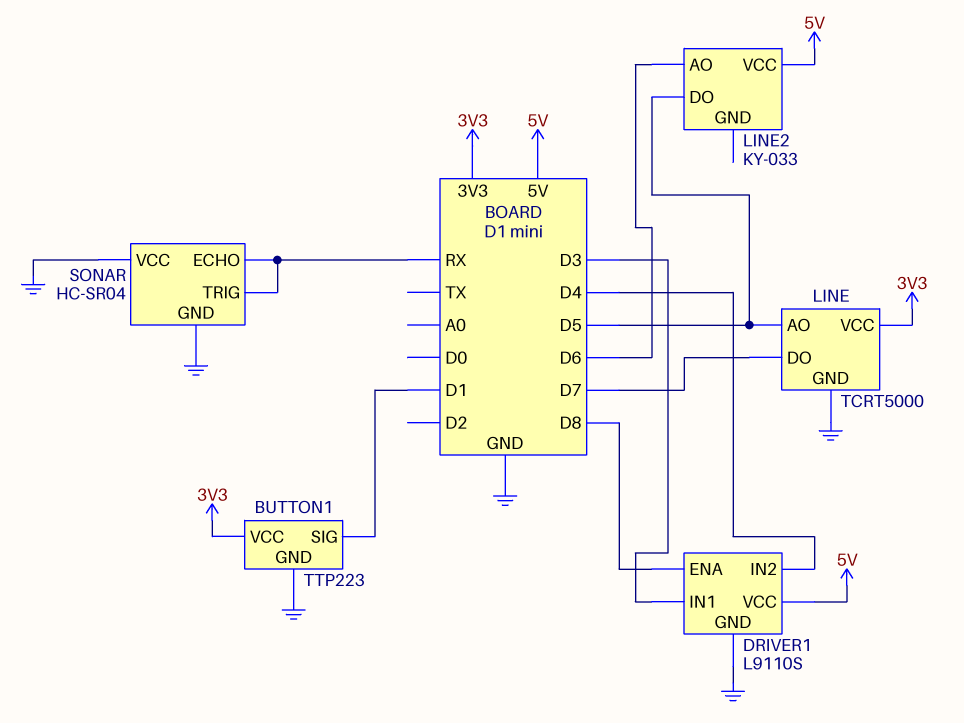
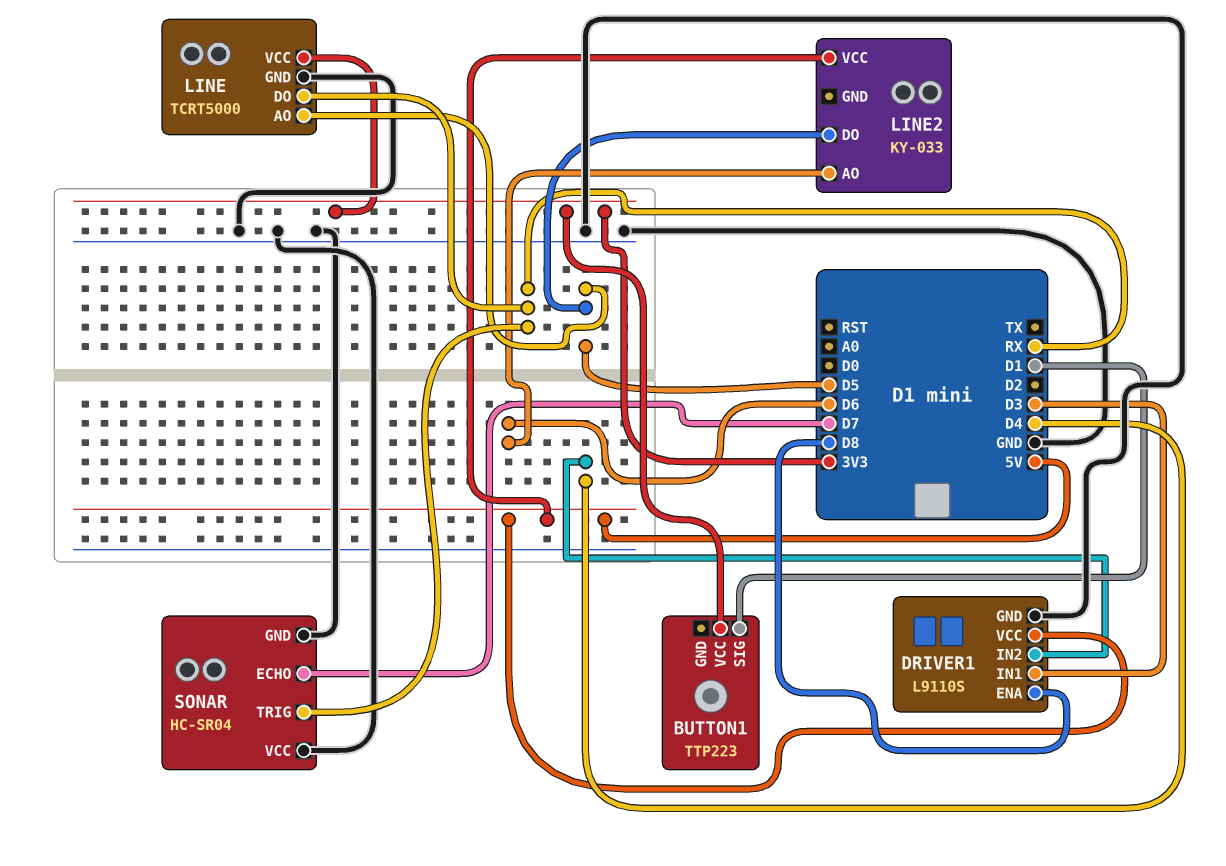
BUTTON1 pin GND: GND -> none
LINE pin DO: D7 -> RX
SONAR pin ECHO: RX -> D7

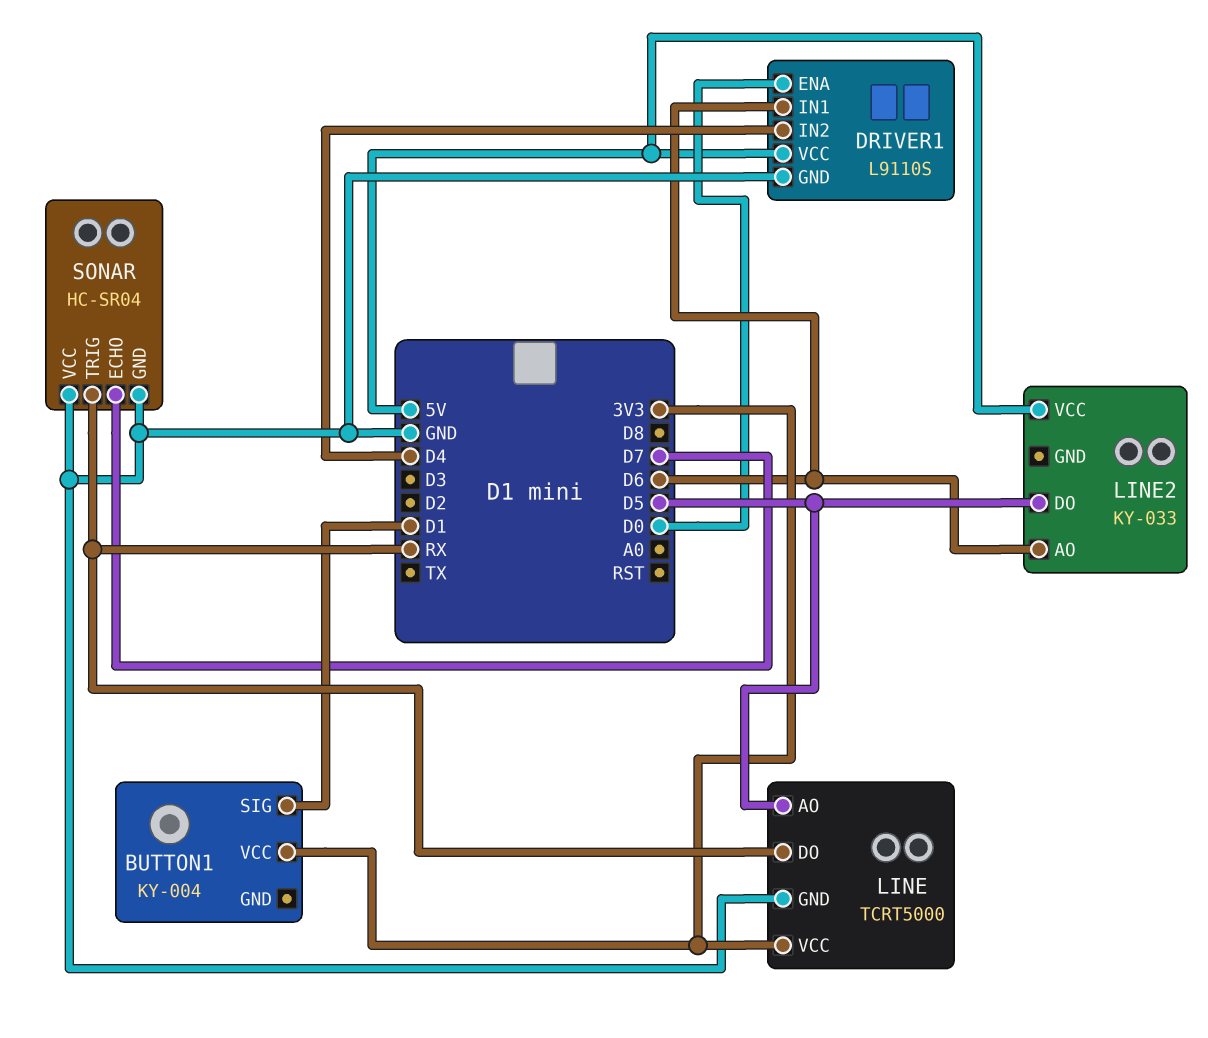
BUTTON1: TTP223 -> KY-004
DRIVER1 pin ENA: D8 -> D0
DRIVER1 pin IN1: D3 -> D6

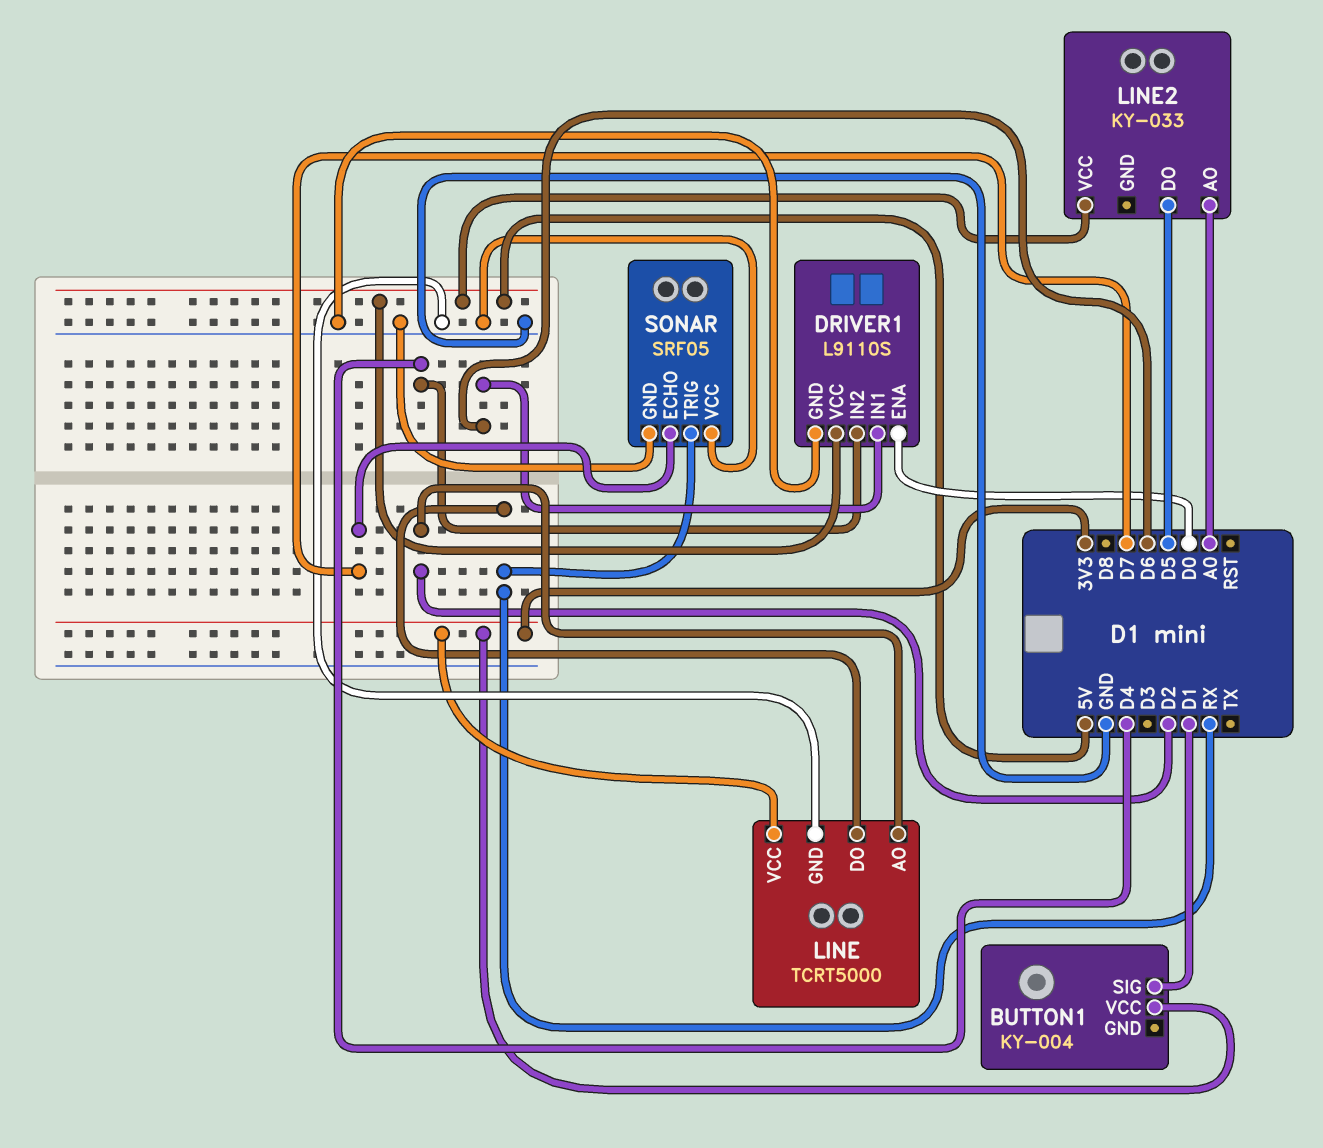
LINE pin AO: D5 -> D2
LINE2 pin AO: D6 -> A0
SONAR: HC-SR04 -> SRF05

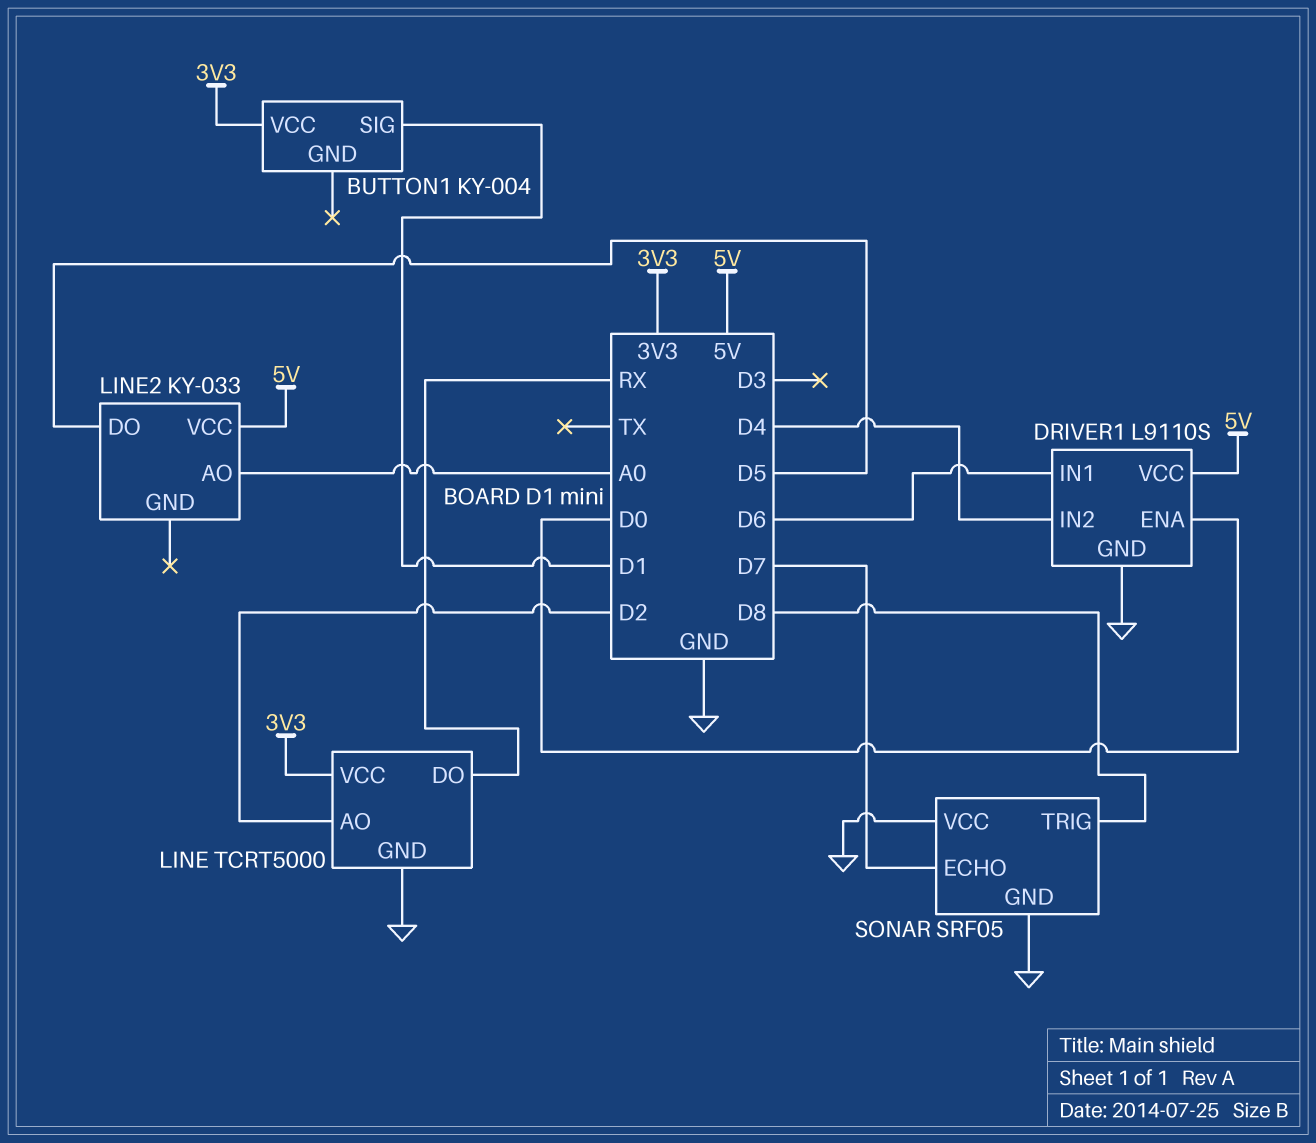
SONAR pin TRIG: RX -> D8

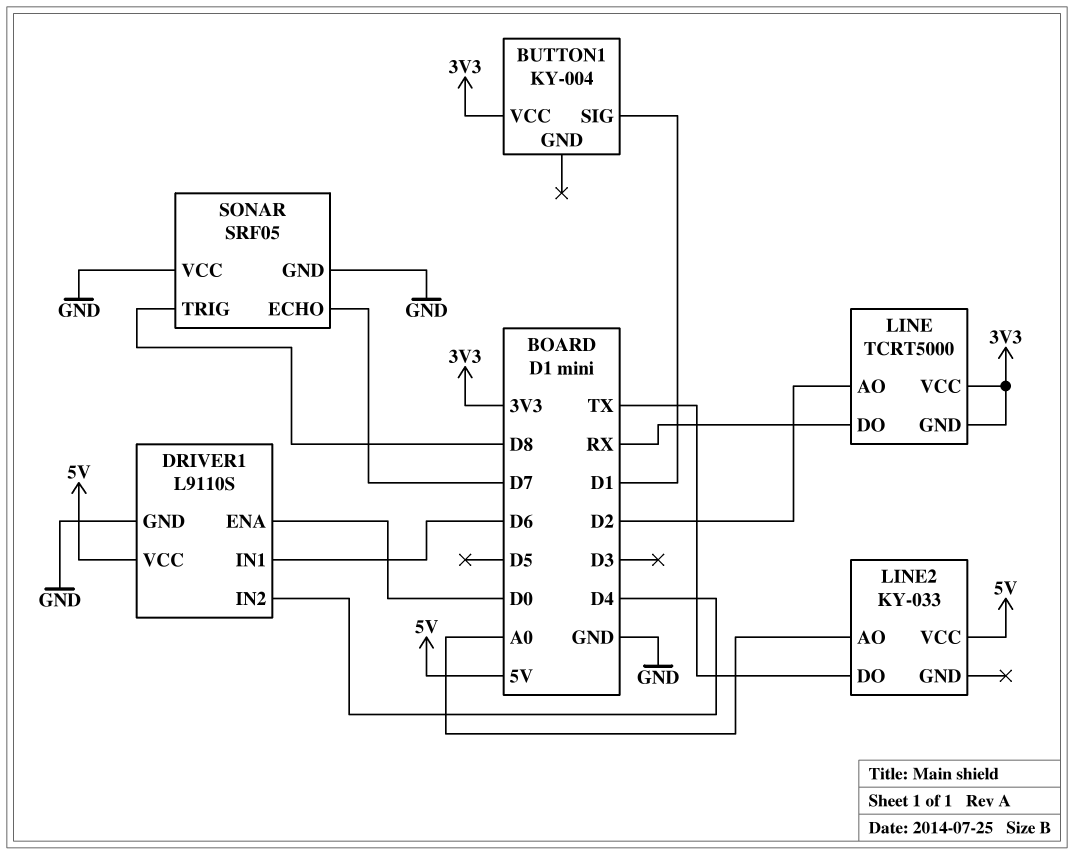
LINE pin GND: GND -> 3V3
LINE2 pin DO: D5 -> TX

